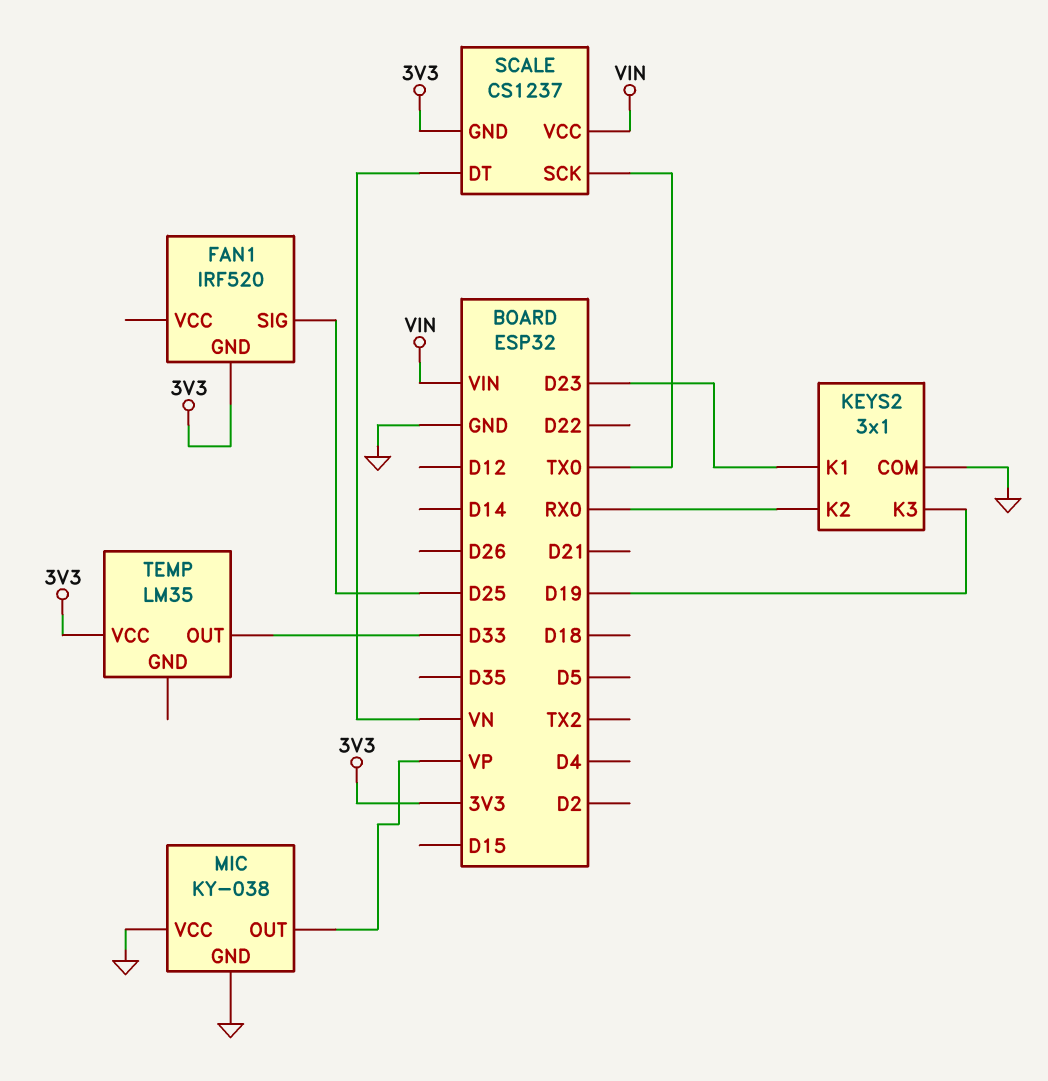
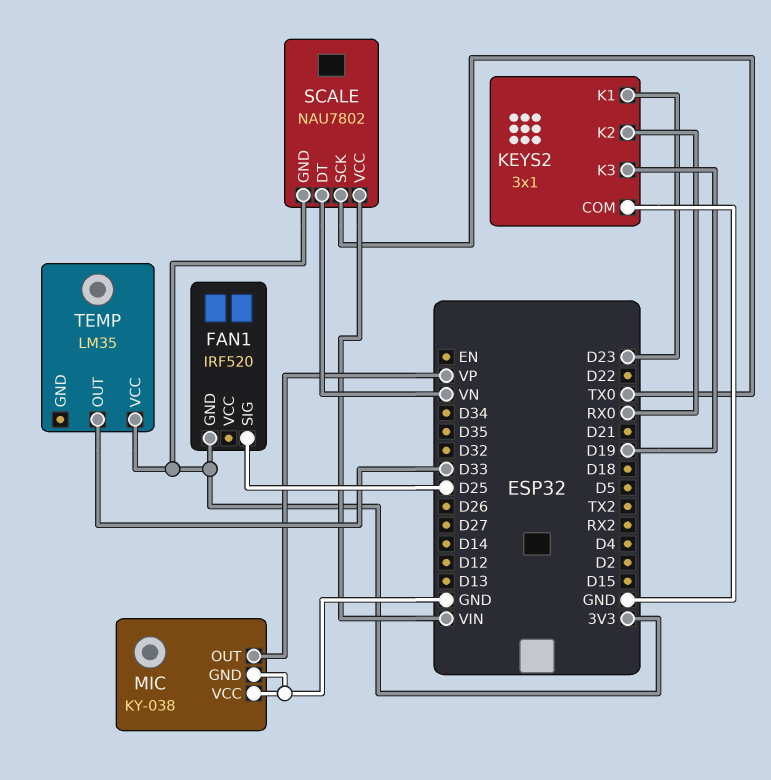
SCALE: CS1237 -> NAU7802

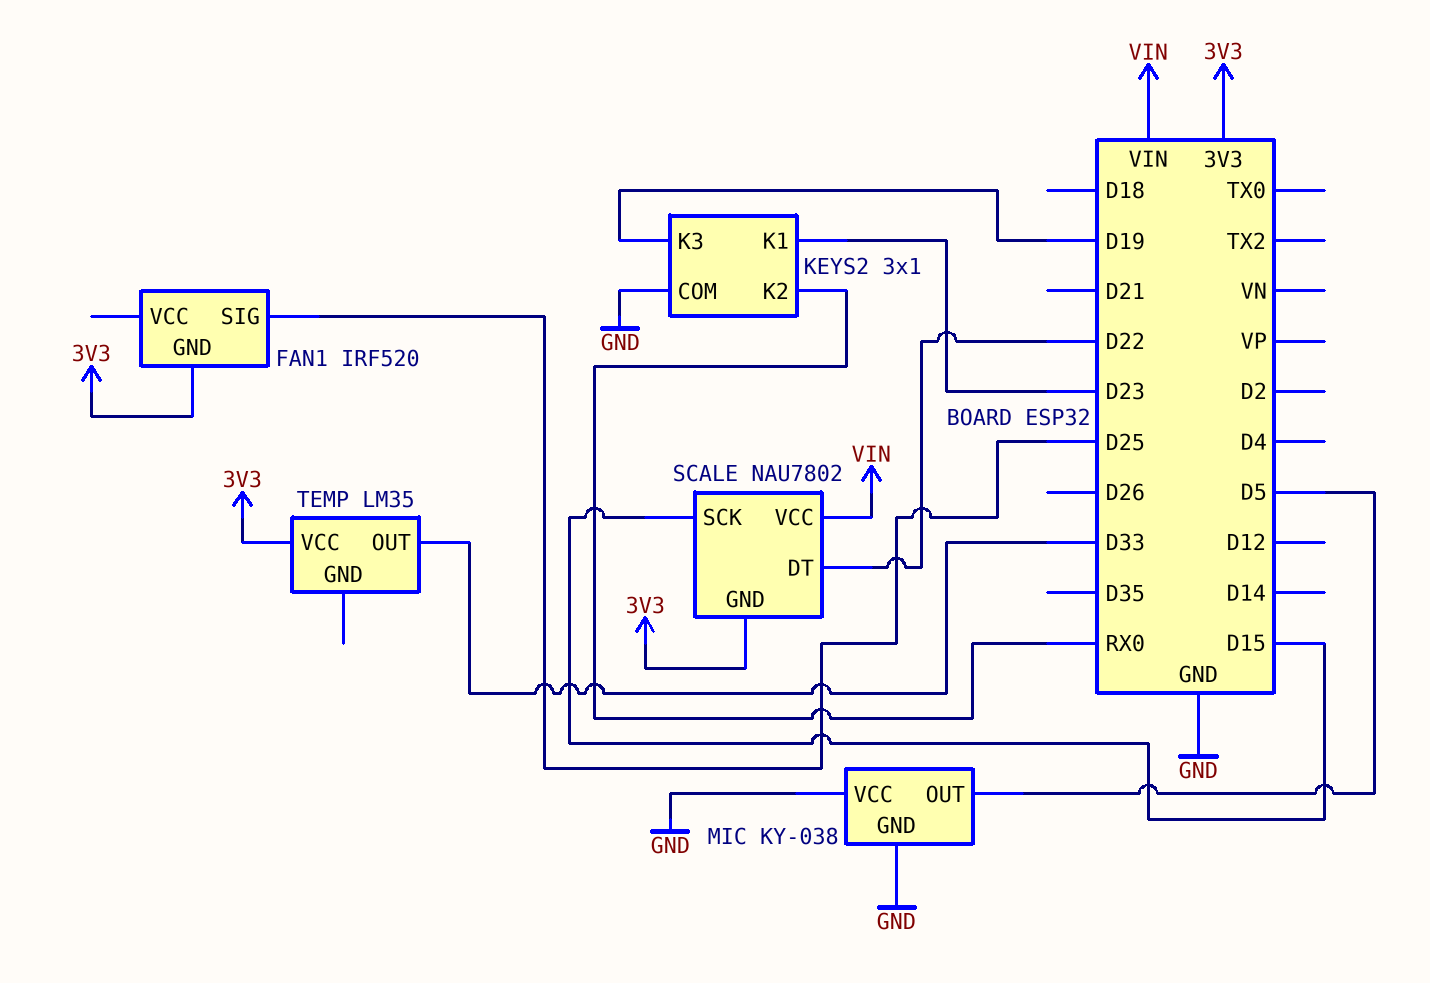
MIC pin OUT: VP -> D5
SCALE pin DT: VN -> D22
SCALE pin SCK: TX0 -> D15

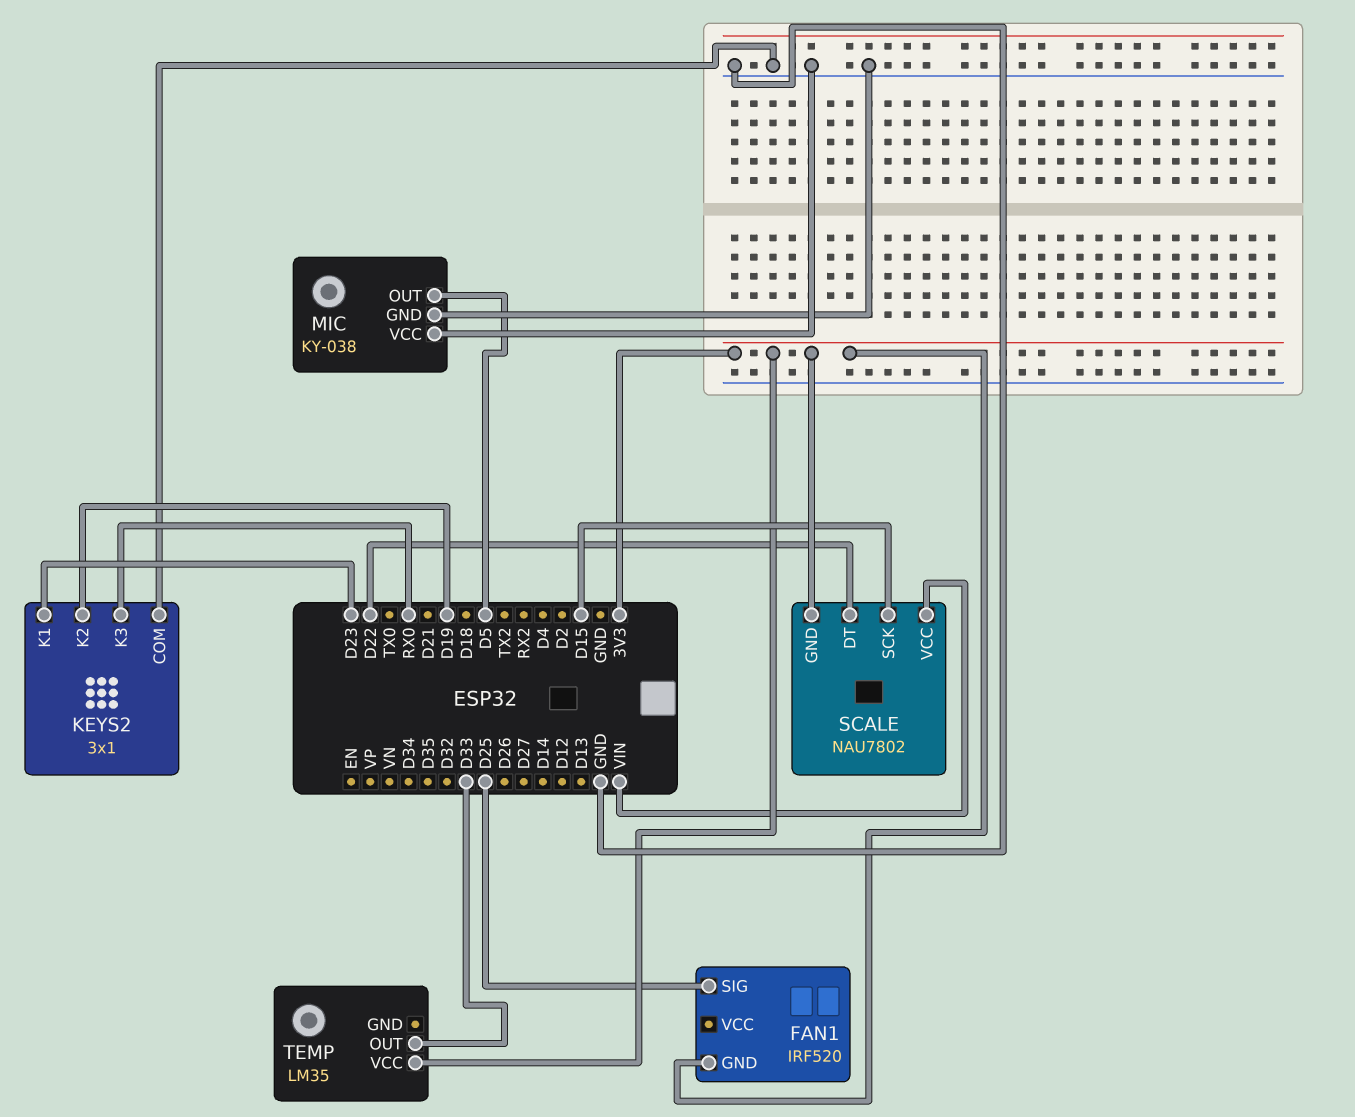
KEYS2 pin K2: RX0 -> D19
KEYS2 pin K3: D19 -> RX0

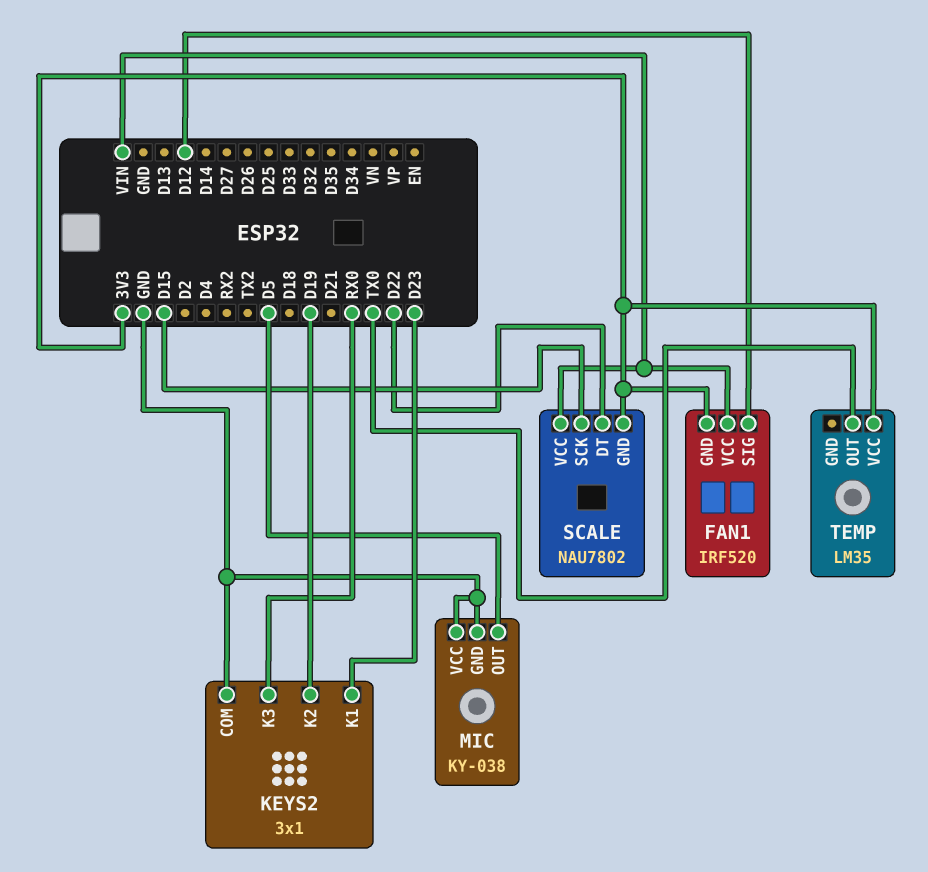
FAN1 pin SIG: D25 -> D12
FAN1 pin VCC: none -> VIN
TEMP pin OUT: D33 -> TX0

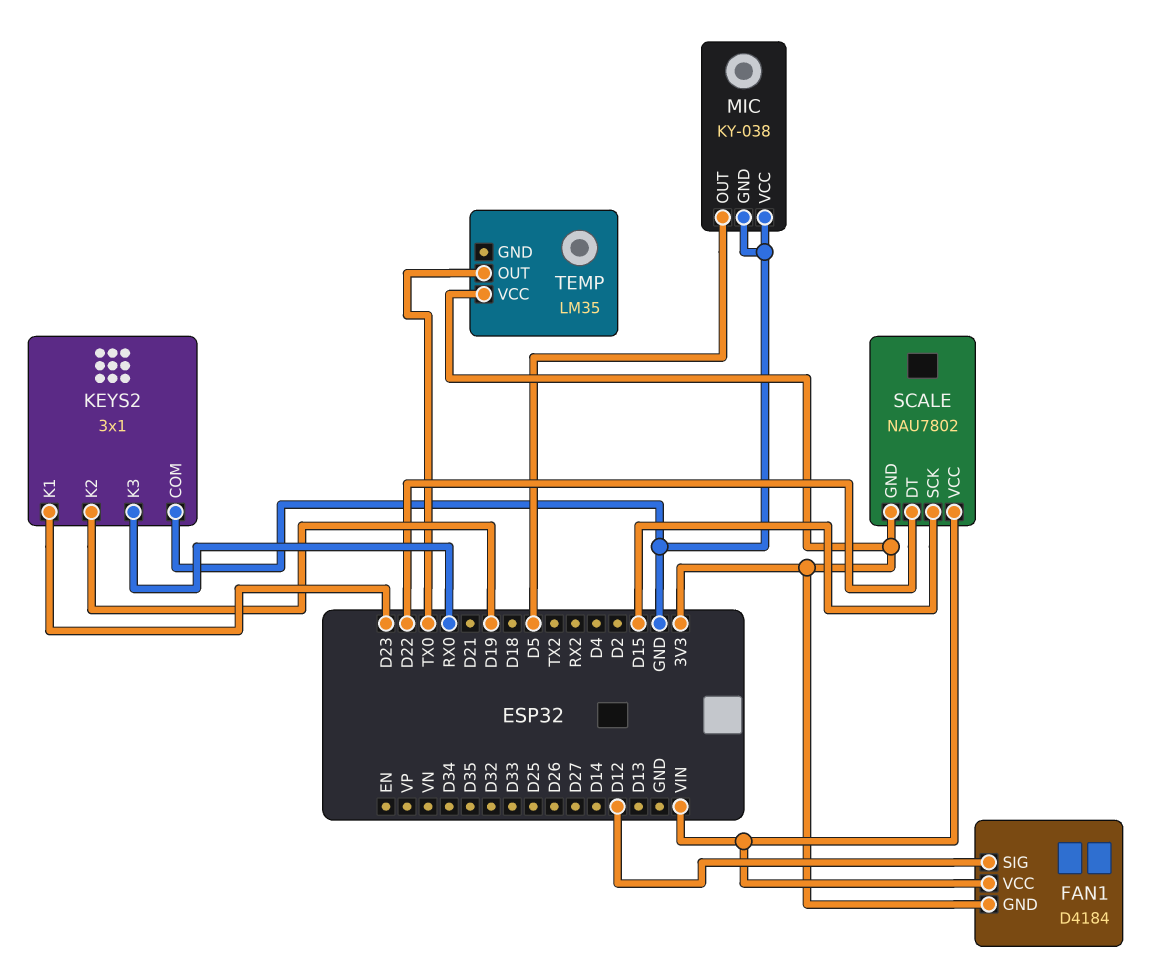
FAN1: IRF520 -> D4184

